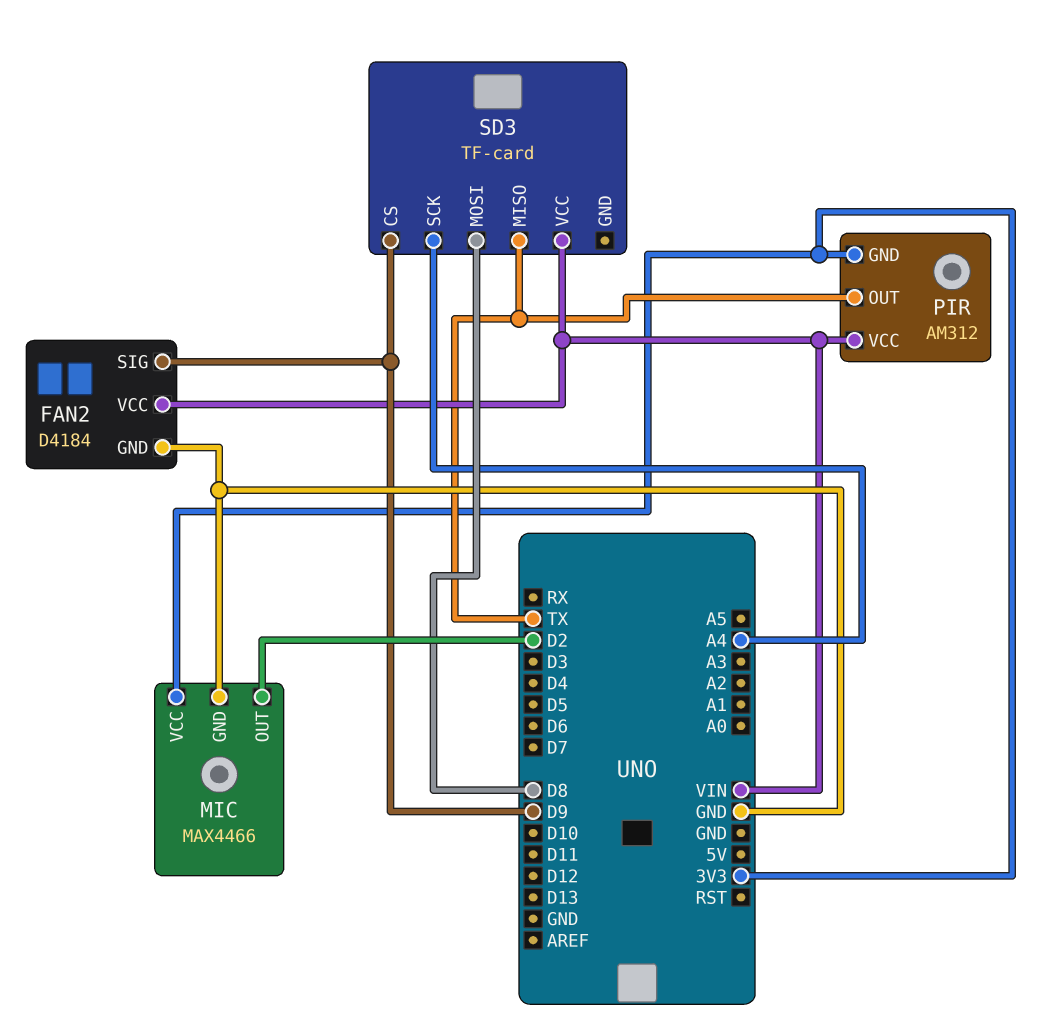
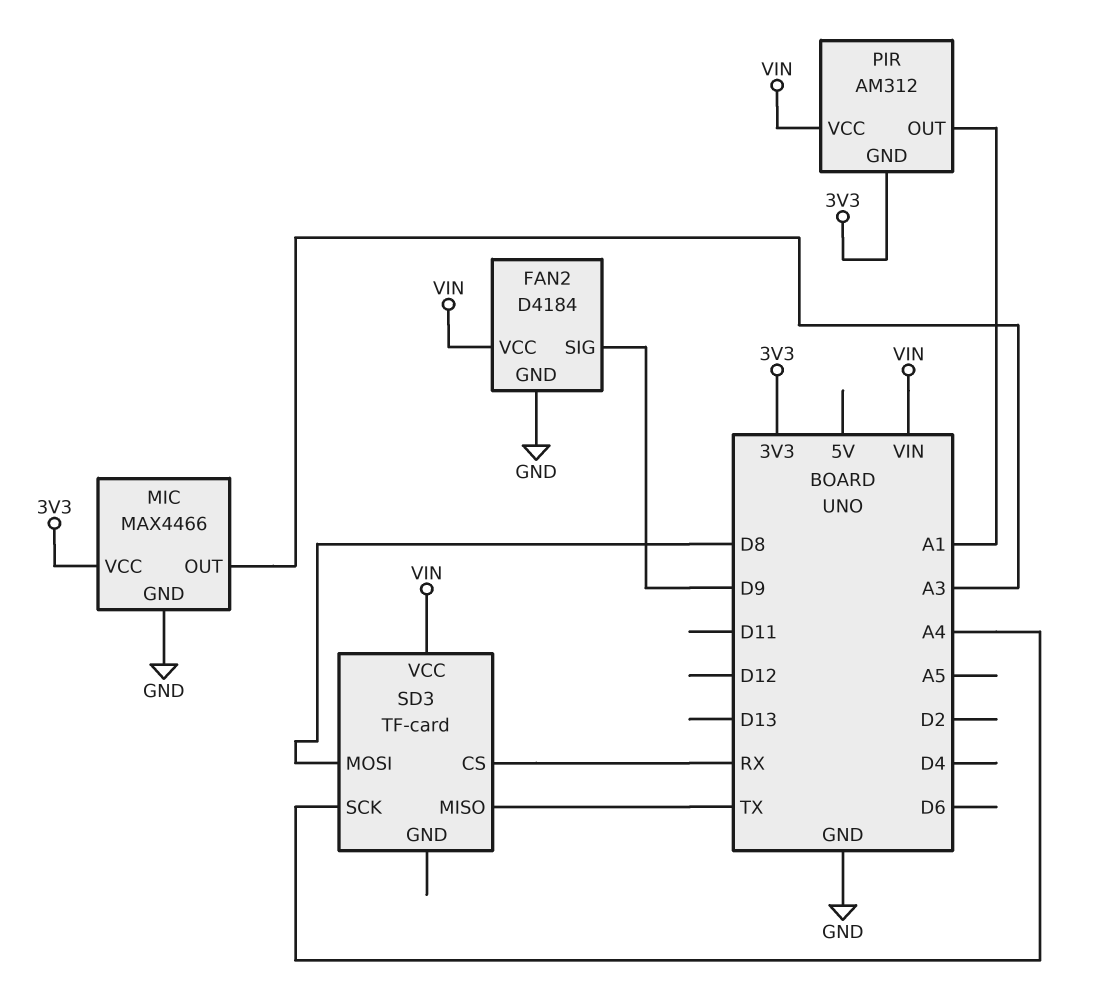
MIC pin OUT: D2 -> A3
PIR pin OUT: TX -> A1
SD3 pin CS: D9 -> RX

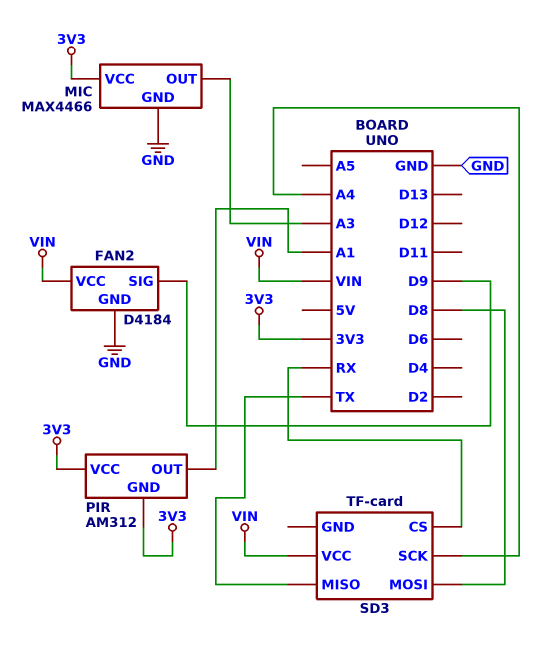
PIR pin VCC: VIN -> 3V3

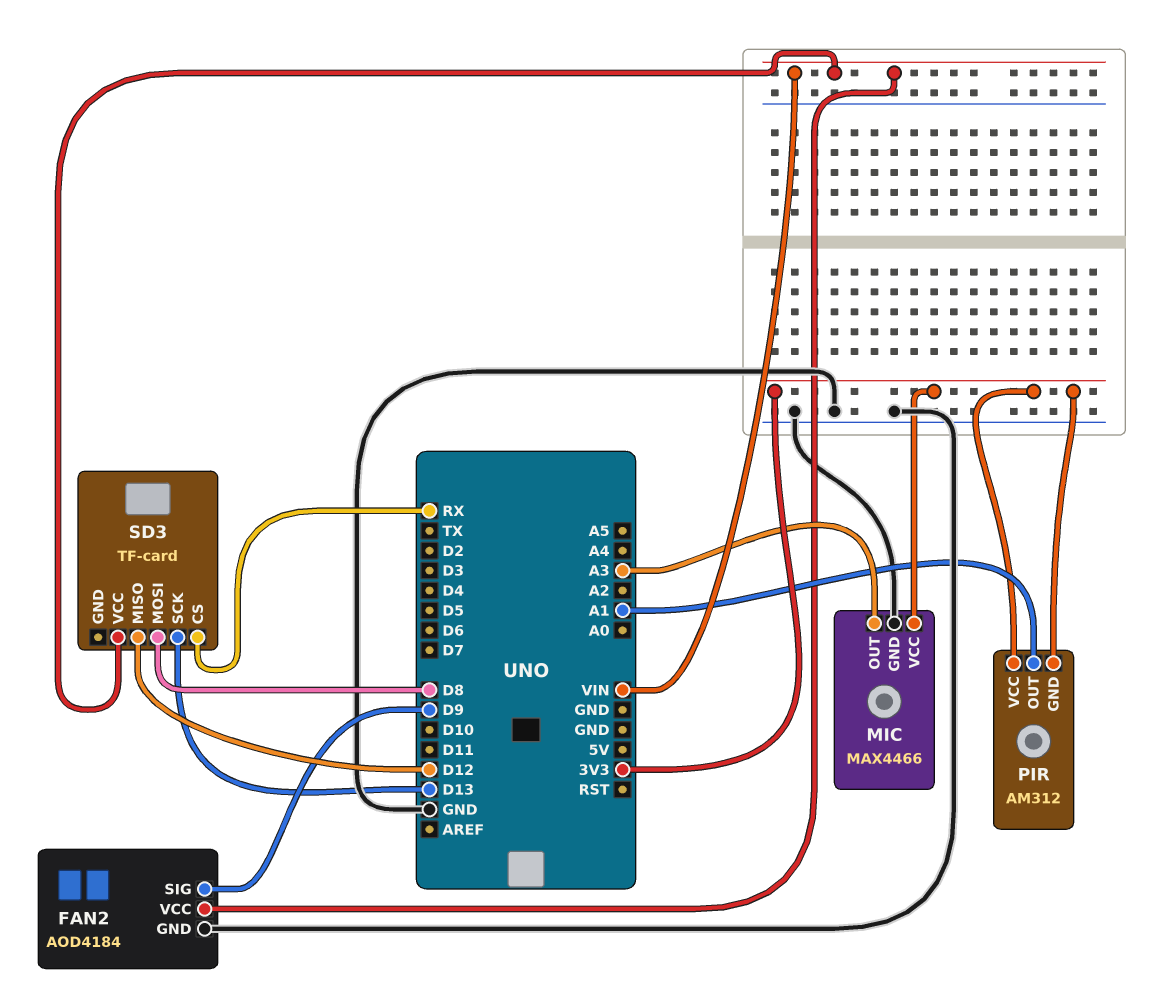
FAN2: D4184 -> AOD4184
SD3 pin MISO: TX -> D12
SD3 pin SCK: A4 -> D13

